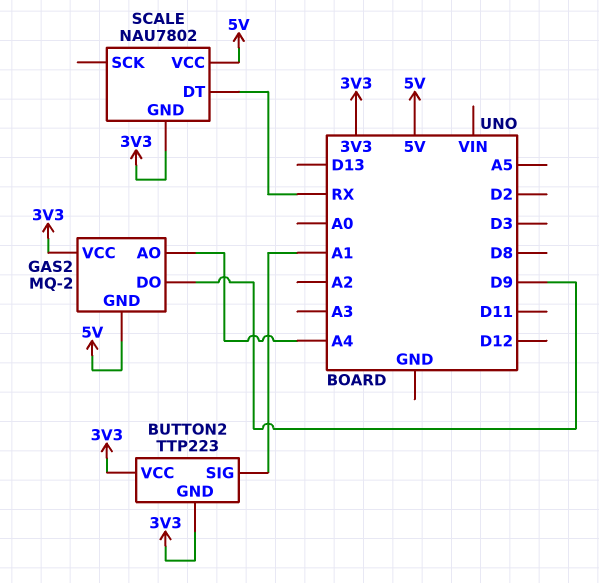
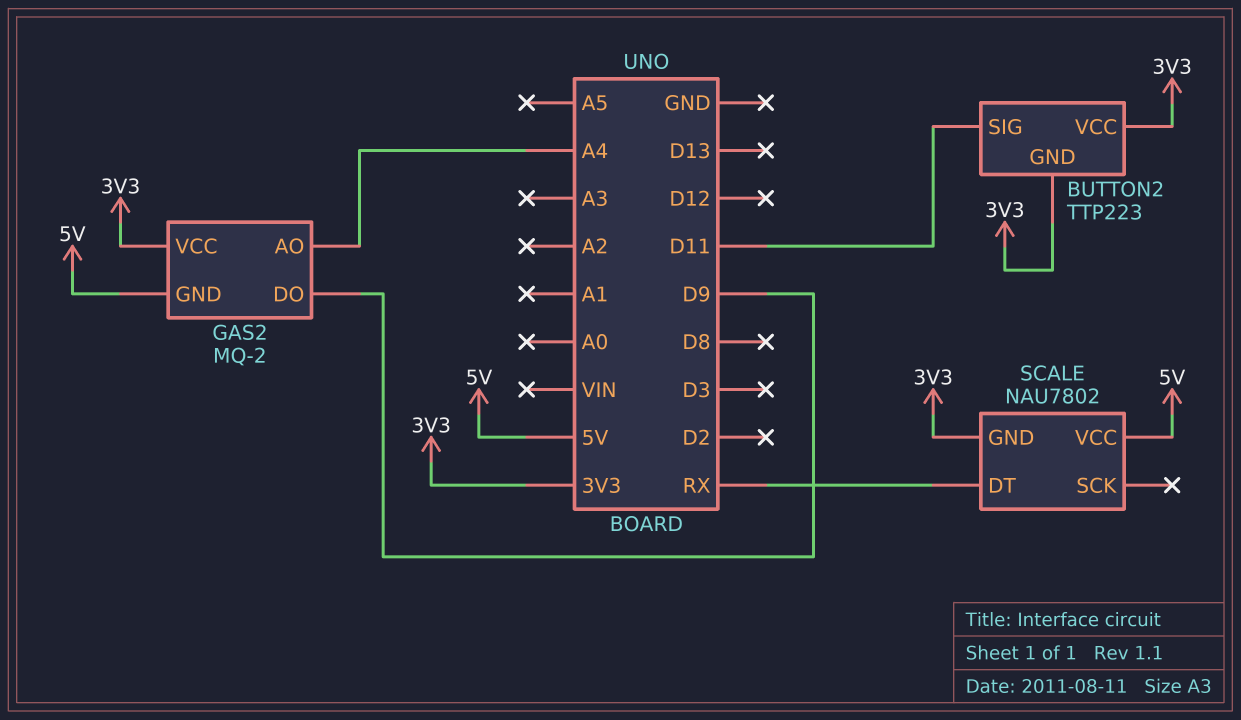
BUTTON2 pin SIG: A1 -> D11

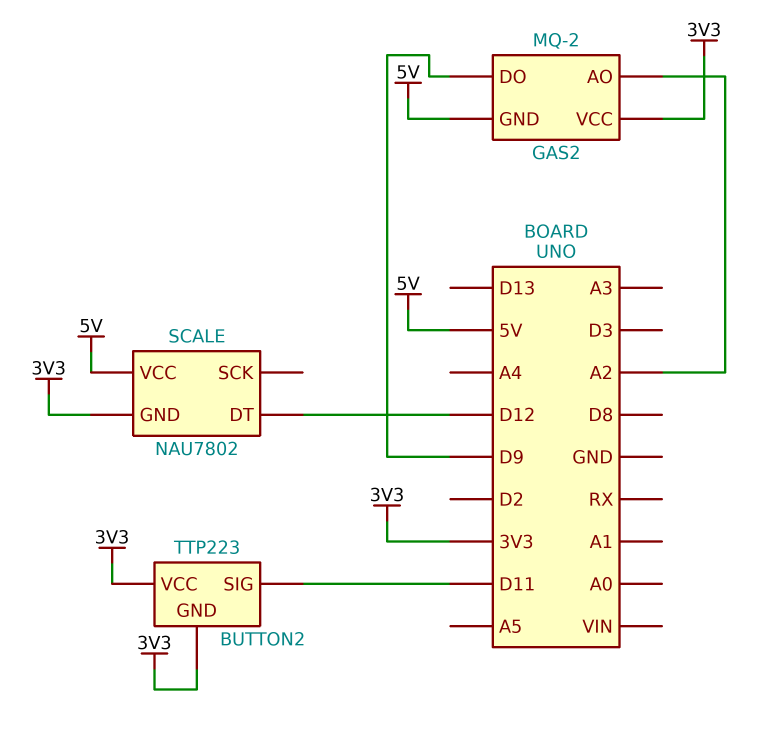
GAS2 pin AO: A4 -> A2
SCALE pin DT: RX -> D12

